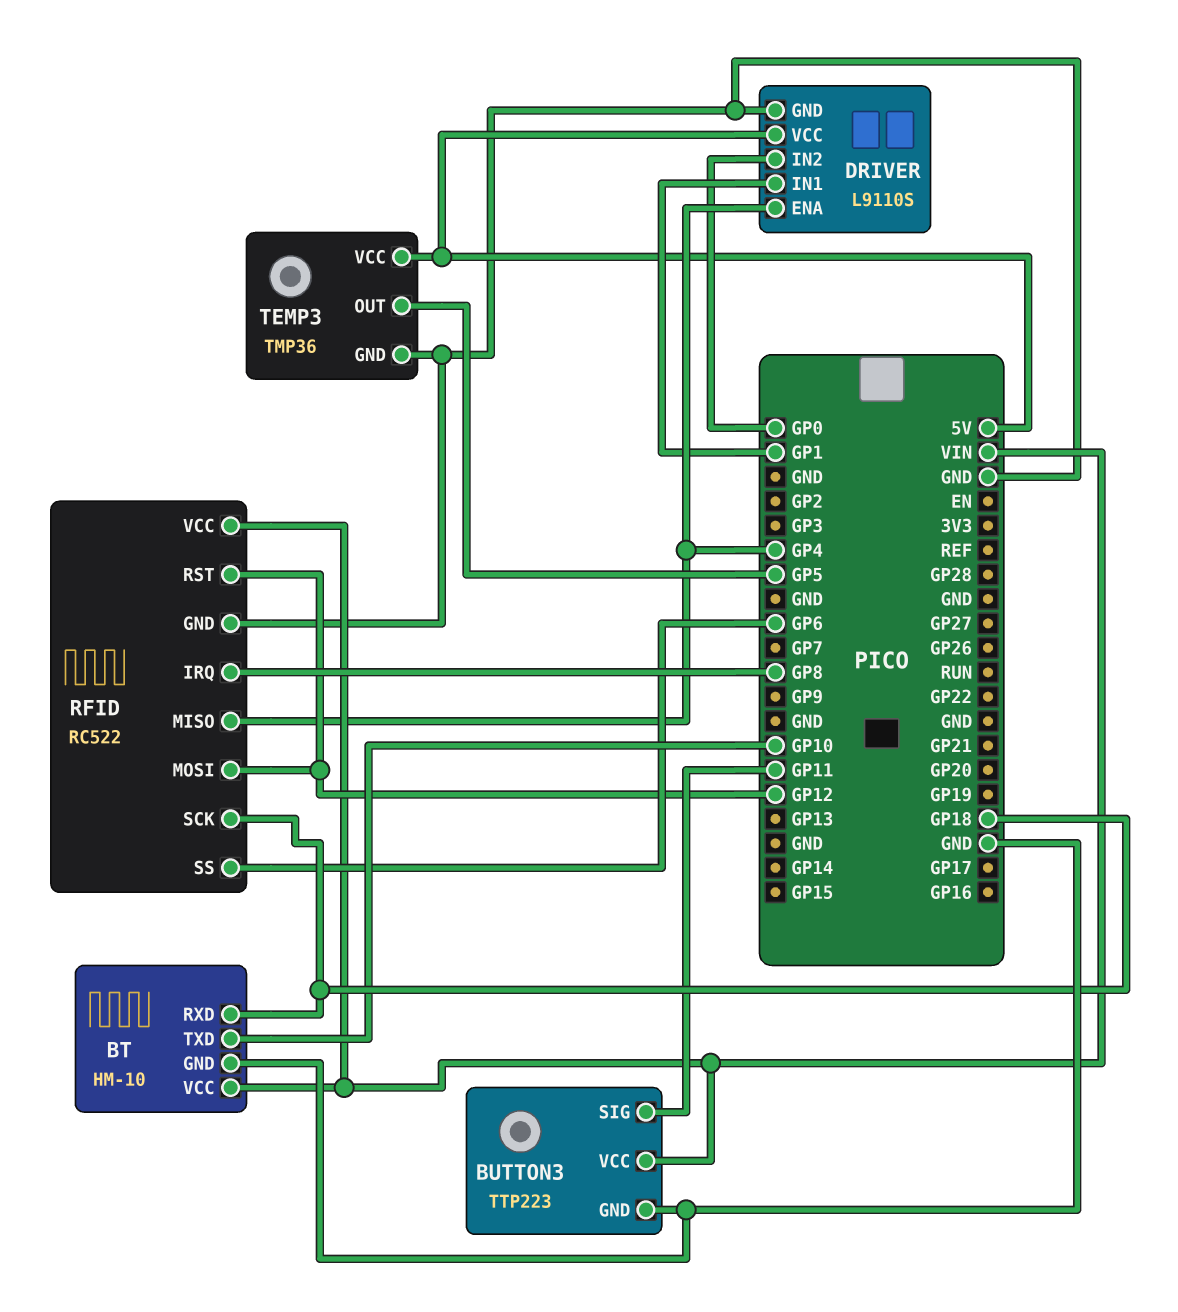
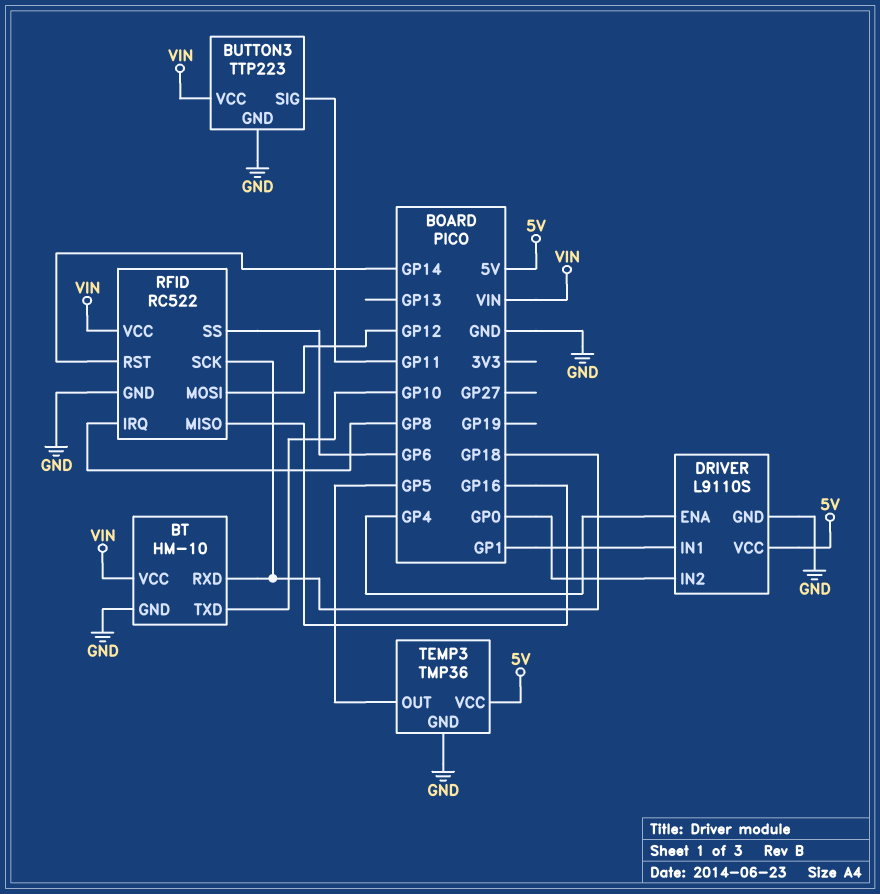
RFID pin MISO: GP4 -> GP16
RFID pin RST: GP12 -> GP14

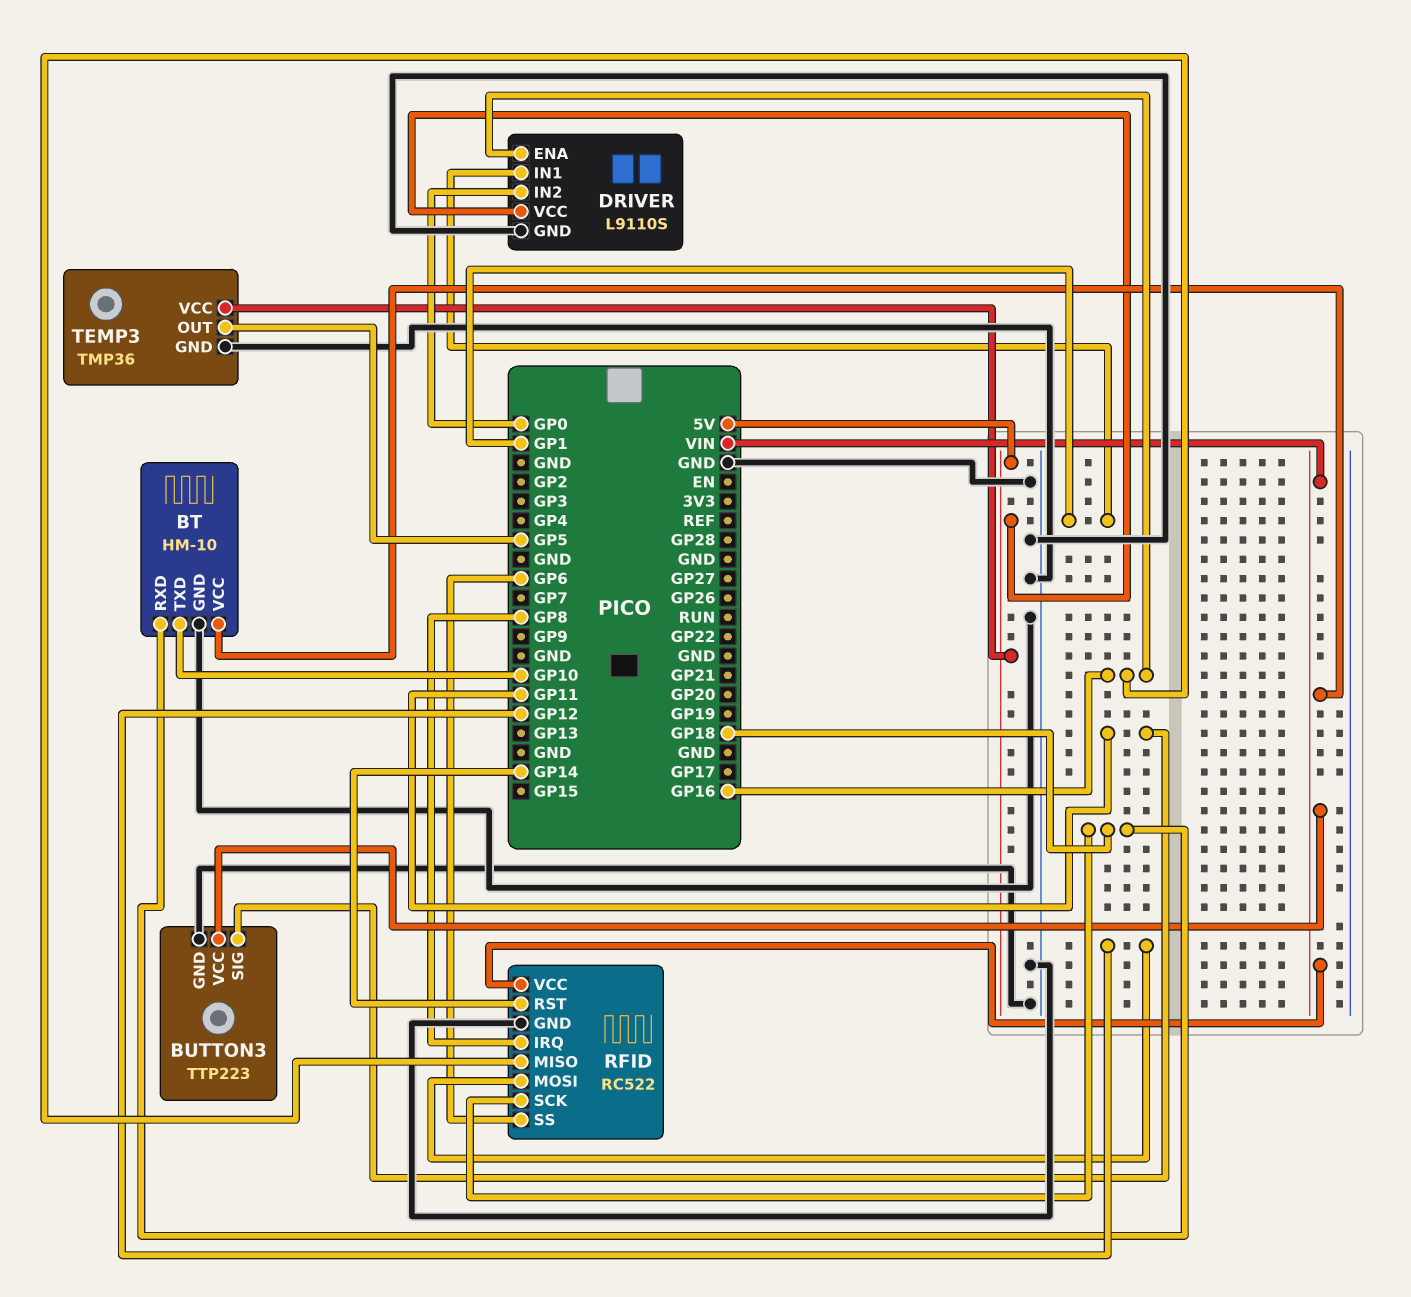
DRIVER pin ENA: GP4 -> GP16

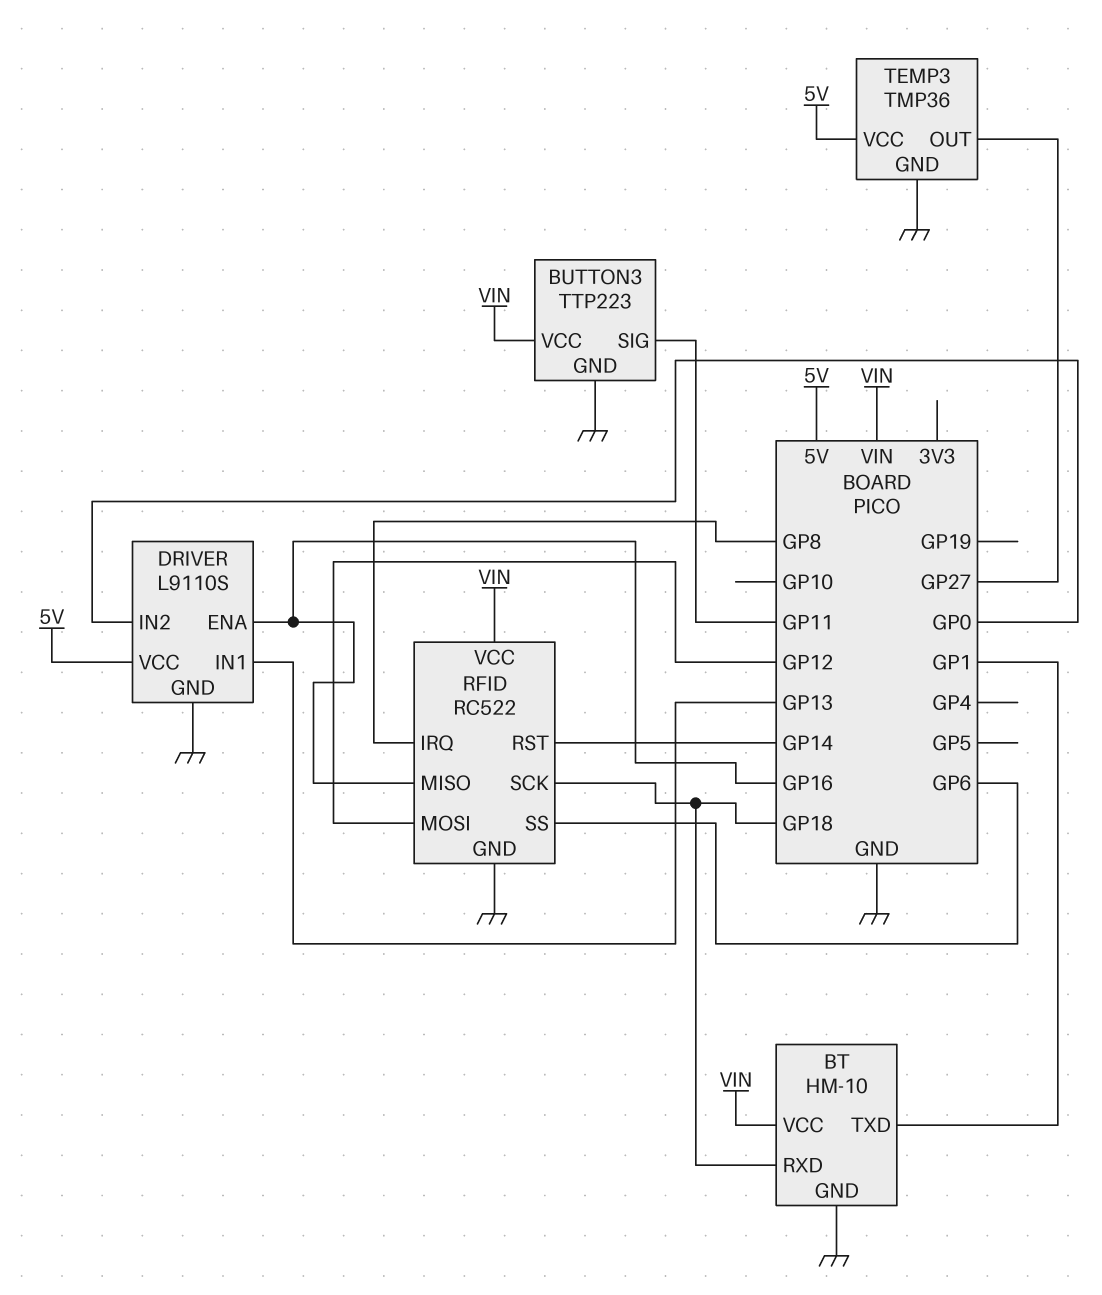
BT pin TXD: GP10 -> GP1
DRIVER pin IN1: GP1 -> GP13
TEMP3 pin OUT: GP5 -> GP27

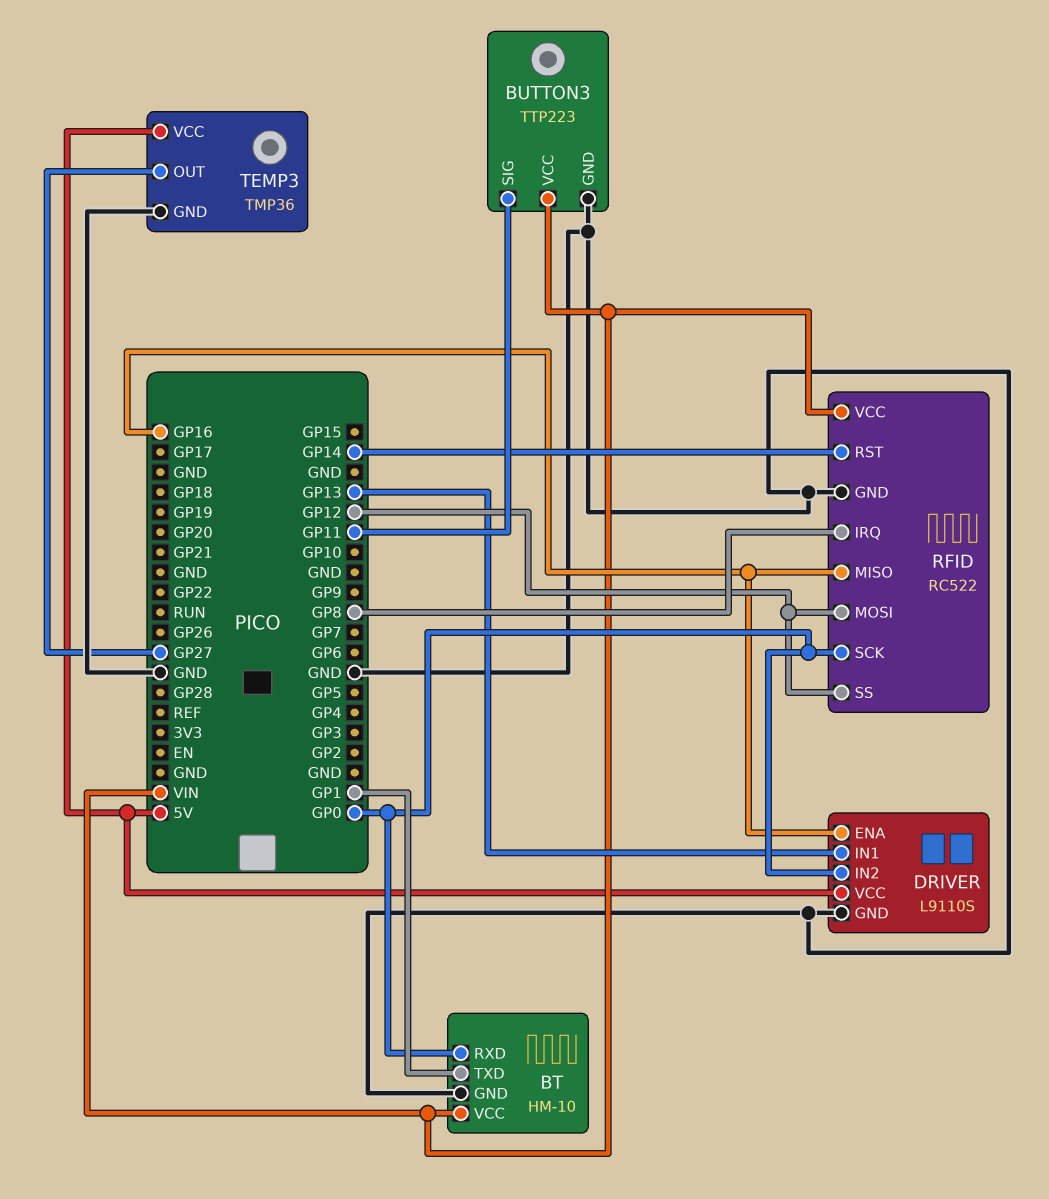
BT pin RXD: GP18 -> GP0
RFID pin SCK: GP18 -> GP0
RFID pin SS: GP6 -> GP12

